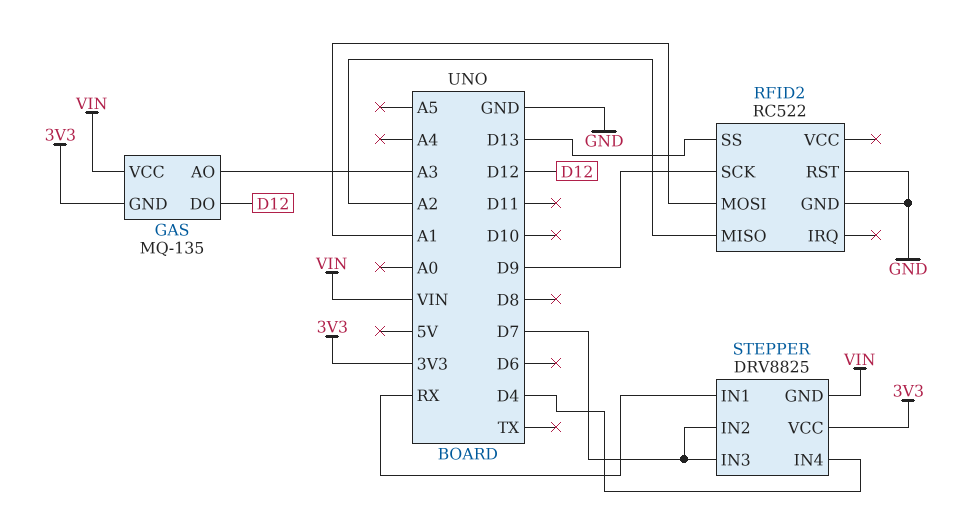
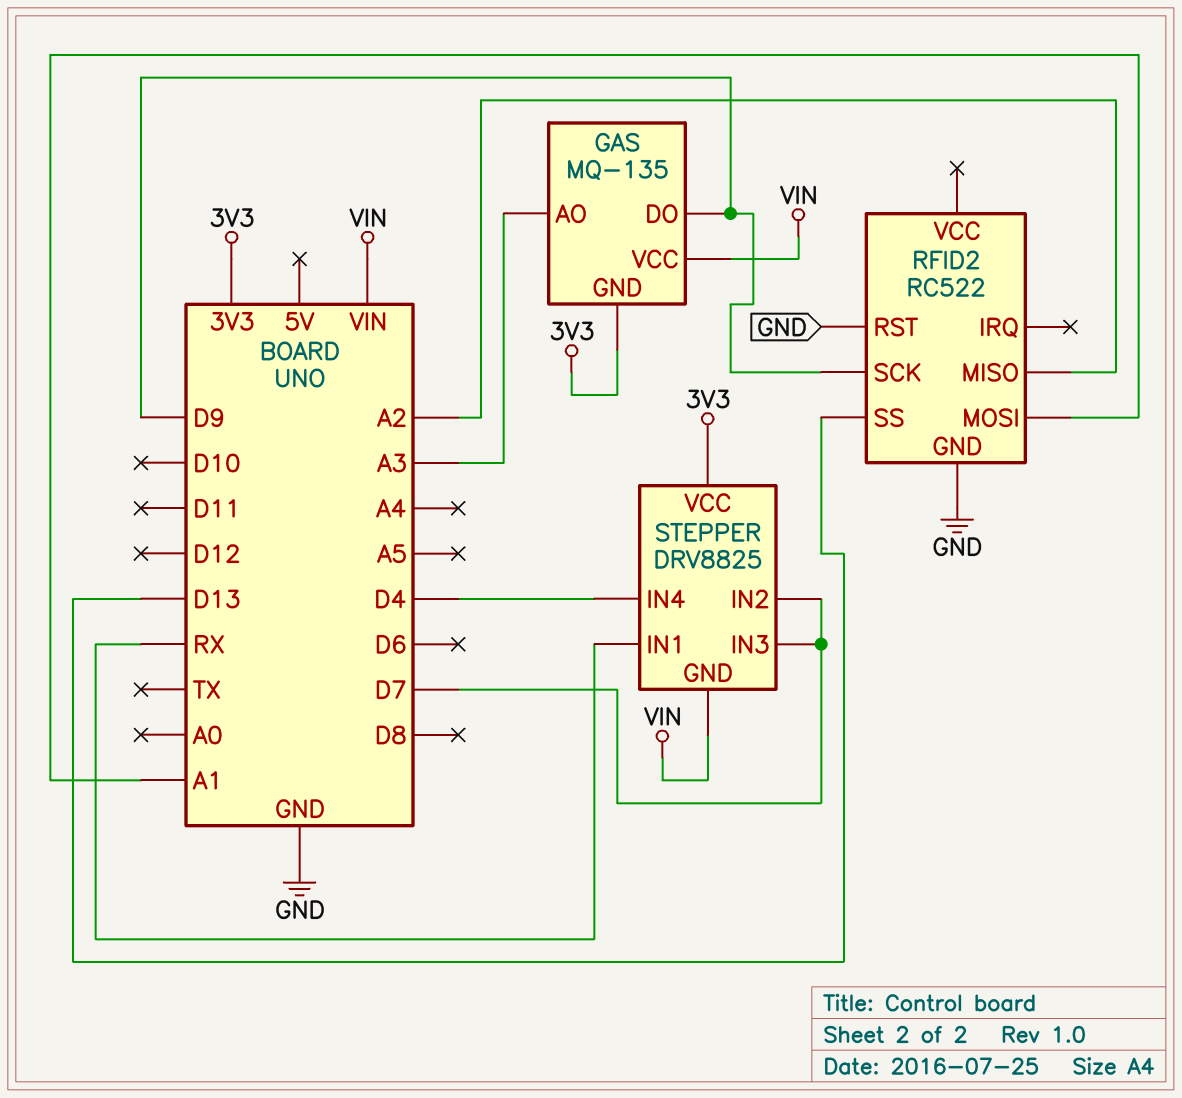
GAS pin DO: D12 -> D9

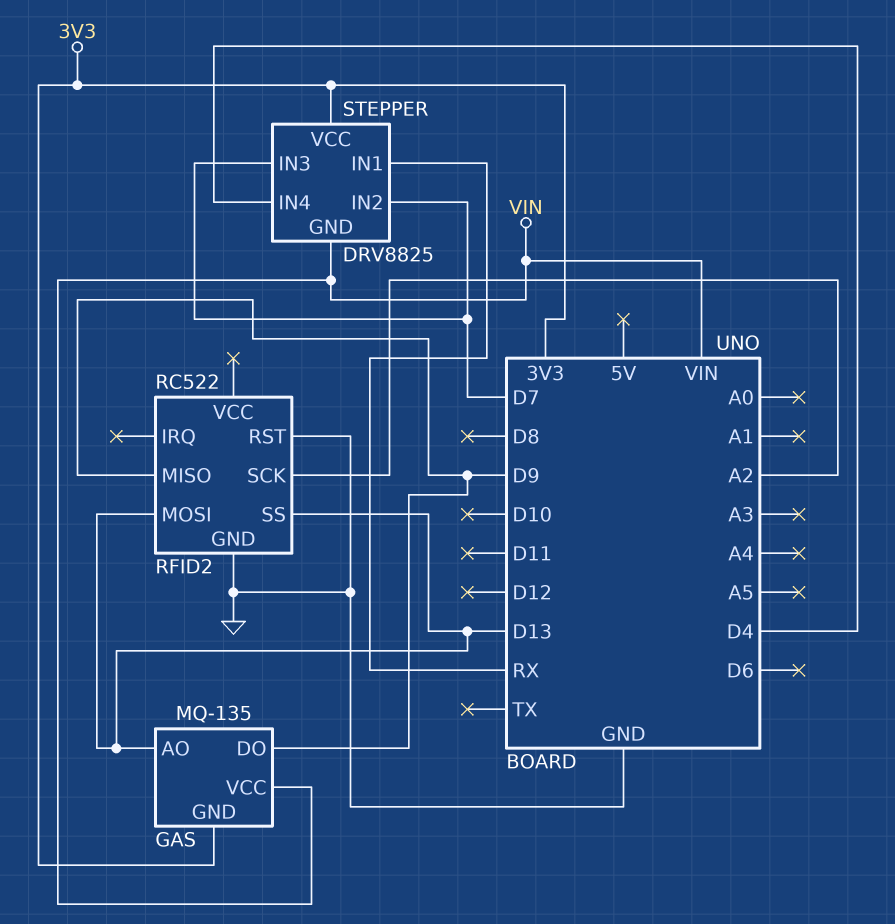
GAS pin AO: A3 -> D13
RFID2 pin MISO: A2 -> D9
RFID2 pin MOSI: A1 -> D13
RFID2 pin SCK: D9 -> A2

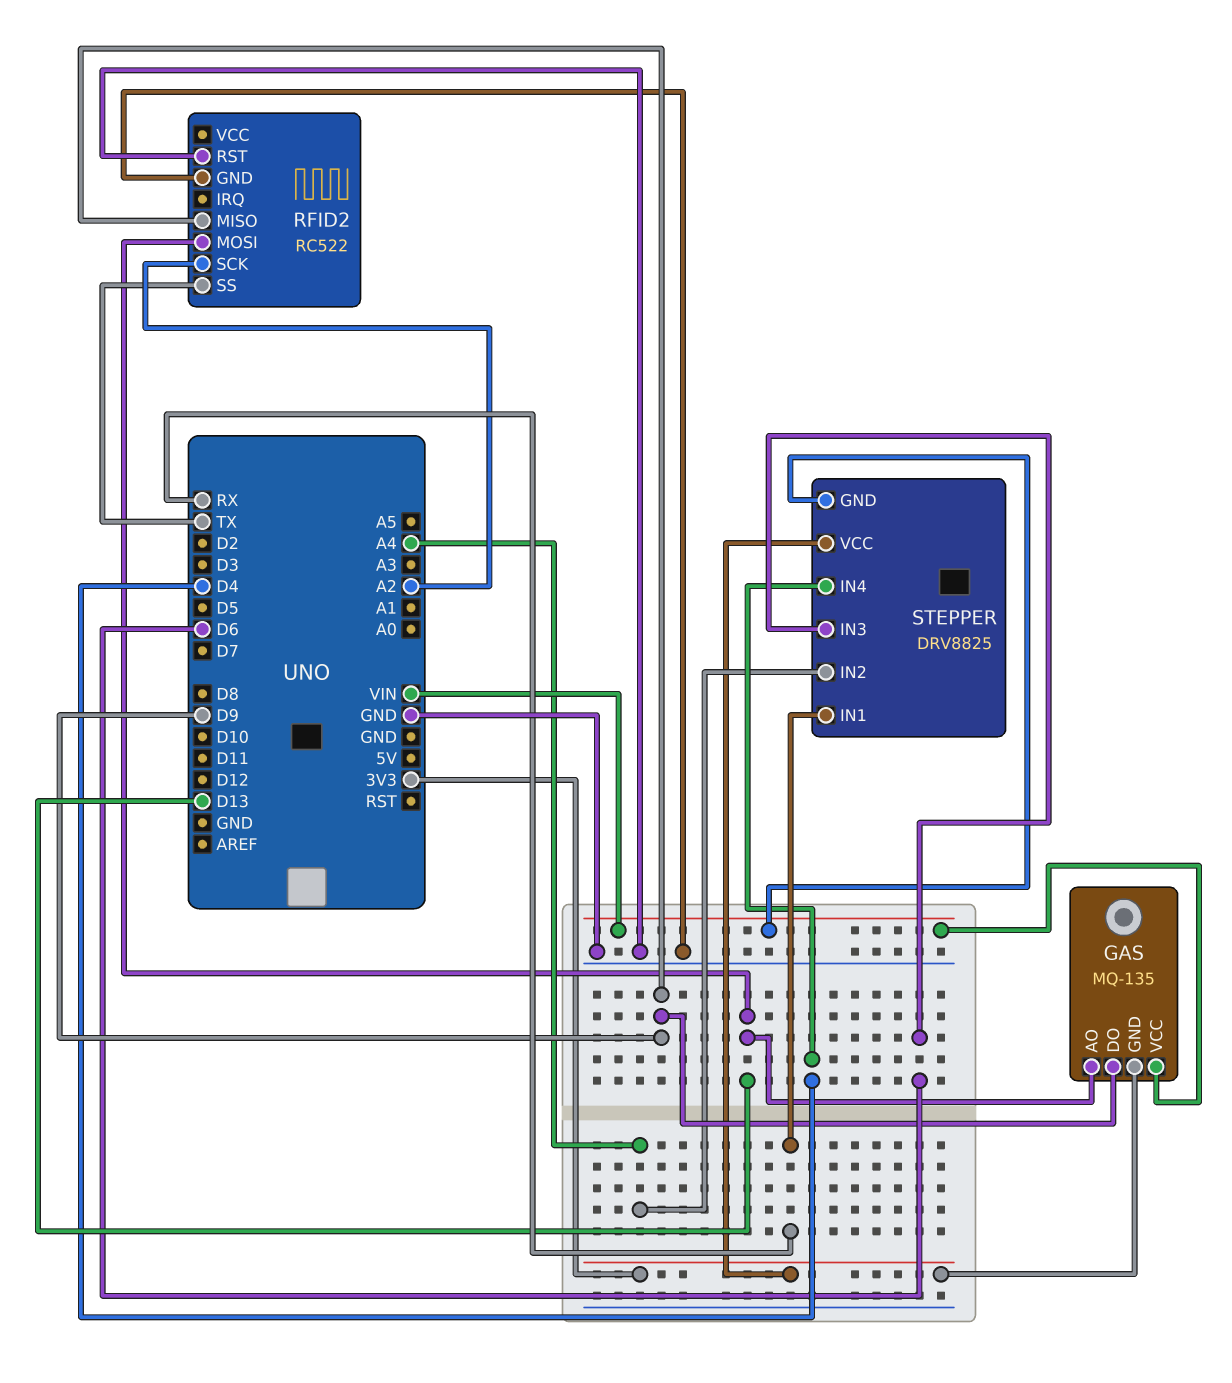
RFID2 pin SS: D13 -> TX
STEPPER pin IN2: D7 -> A4
STEPPER pin IN3: D7 -> D6

